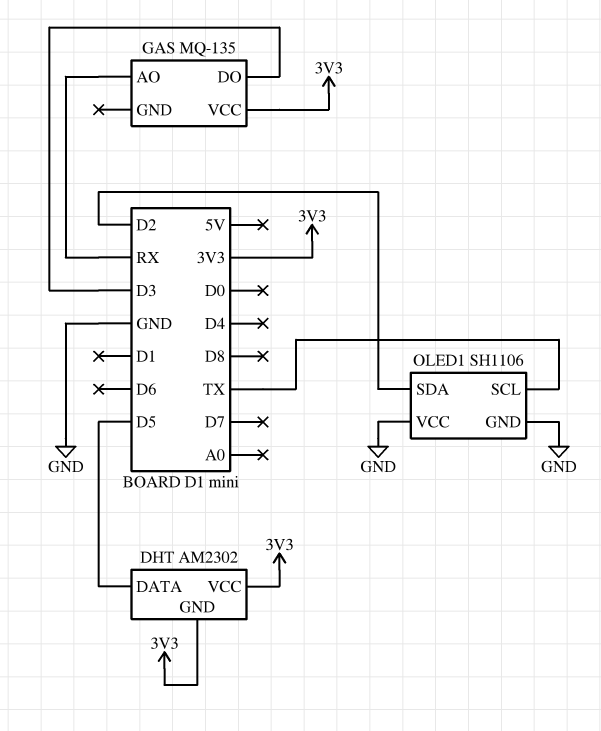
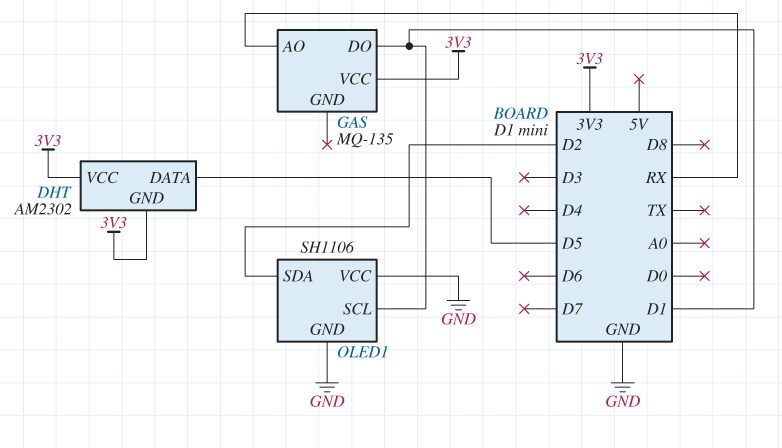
GAS pin DO: D3 -> D1
OLED1 pin SCL: TX -> D1

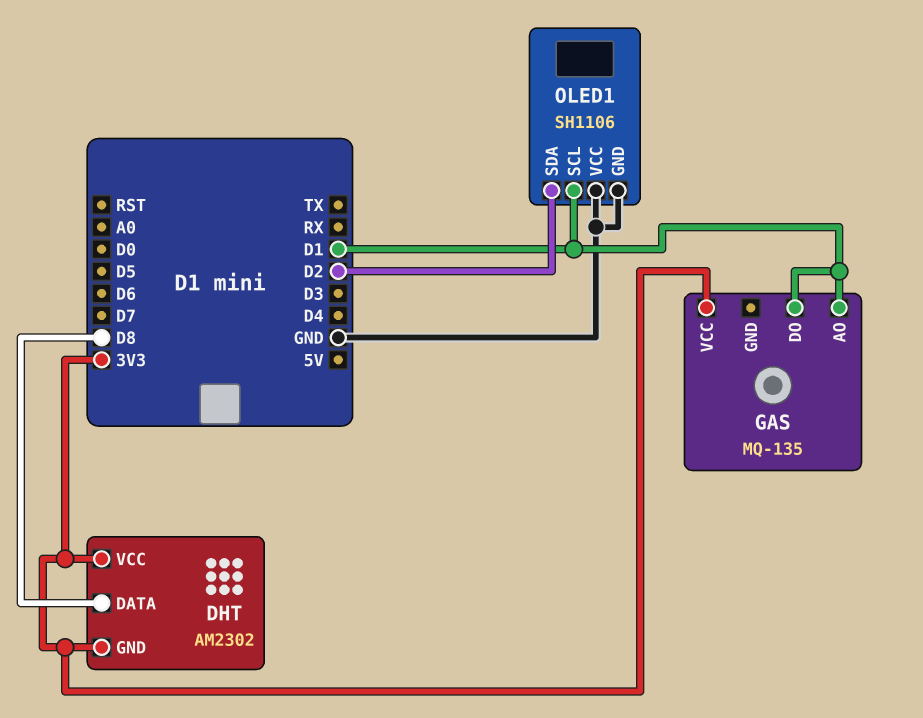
DHT pin DATA: D5 -> D8
GAS pin AO: RX -> D1

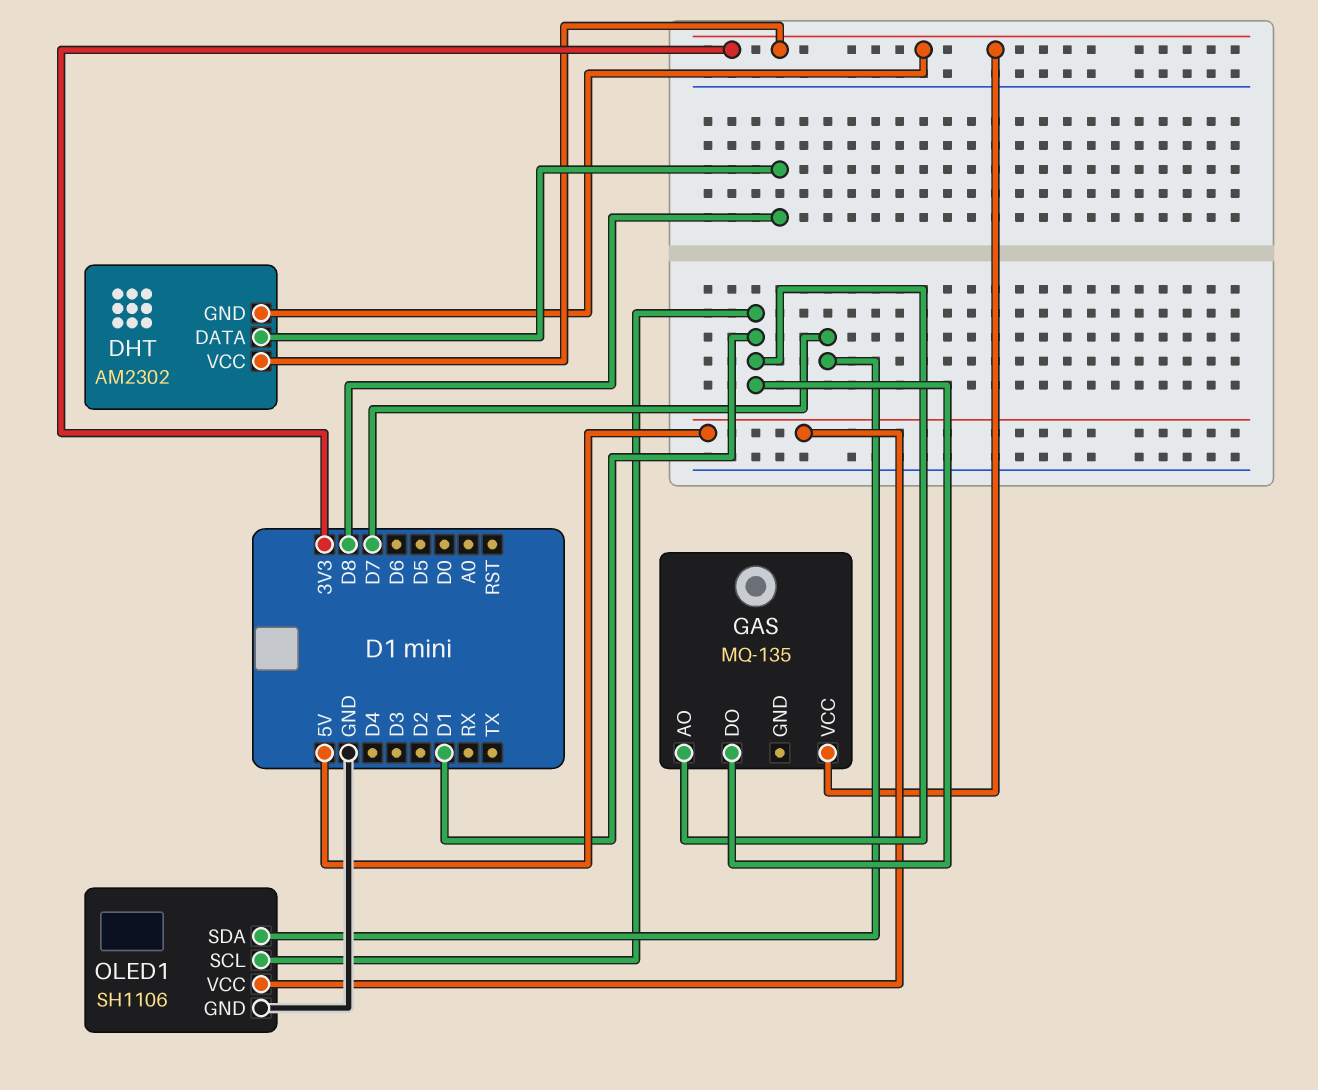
OLED1 pin SDA: D2 -> D7
OLED1 pin VCC: GND -> 5V

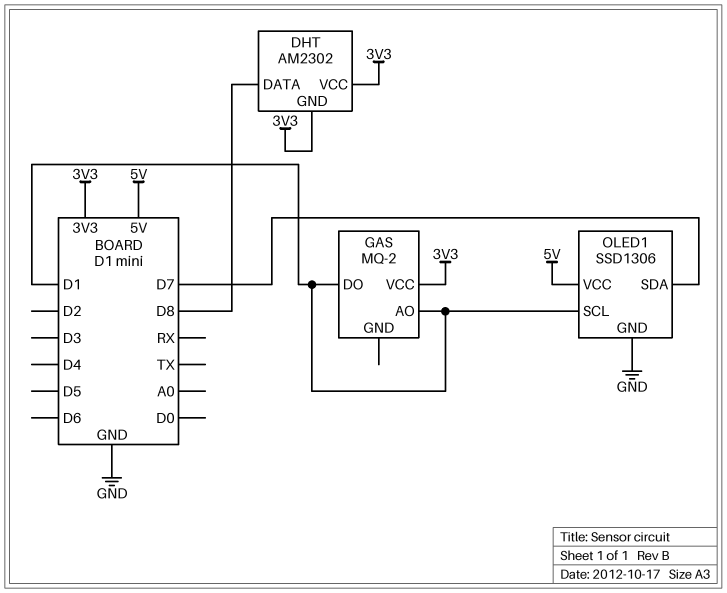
GAS: MQ-135 -> MQ-2
OLED1: SH1106 -> SSD1306

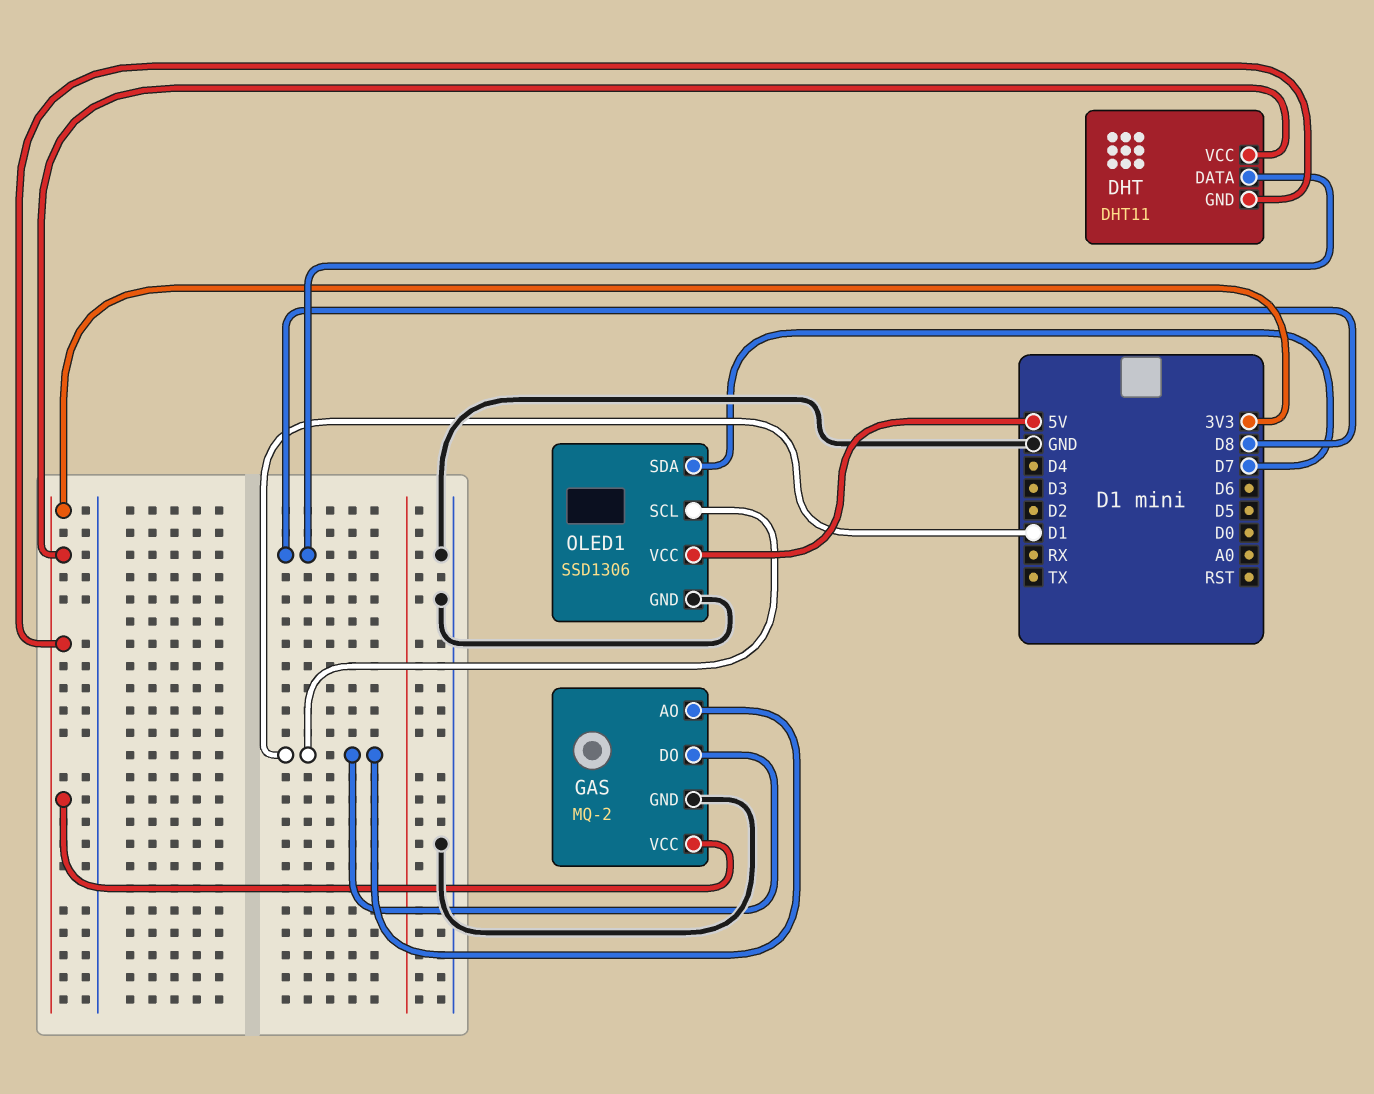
DHT: AM2302 -> DHT11
GAS pin GND: none -> GND

